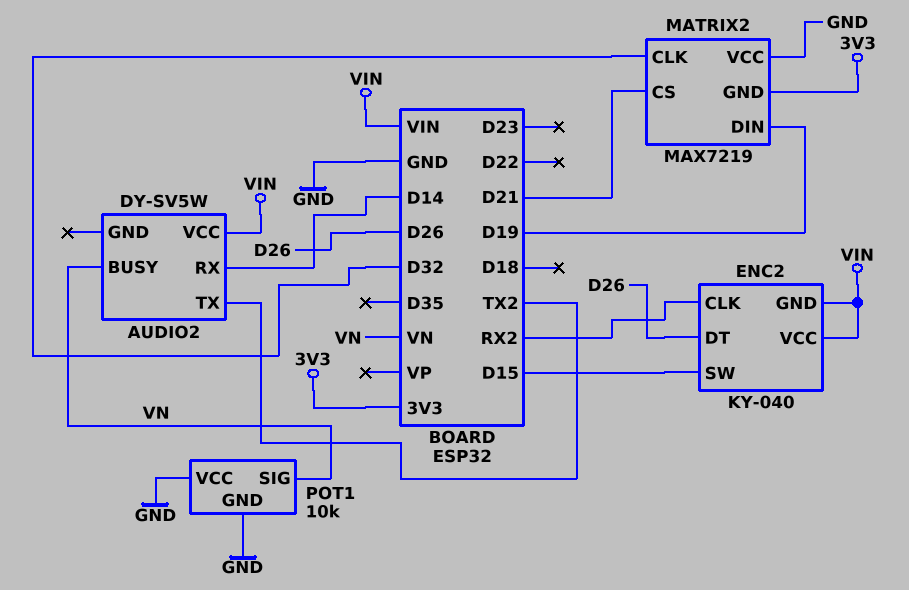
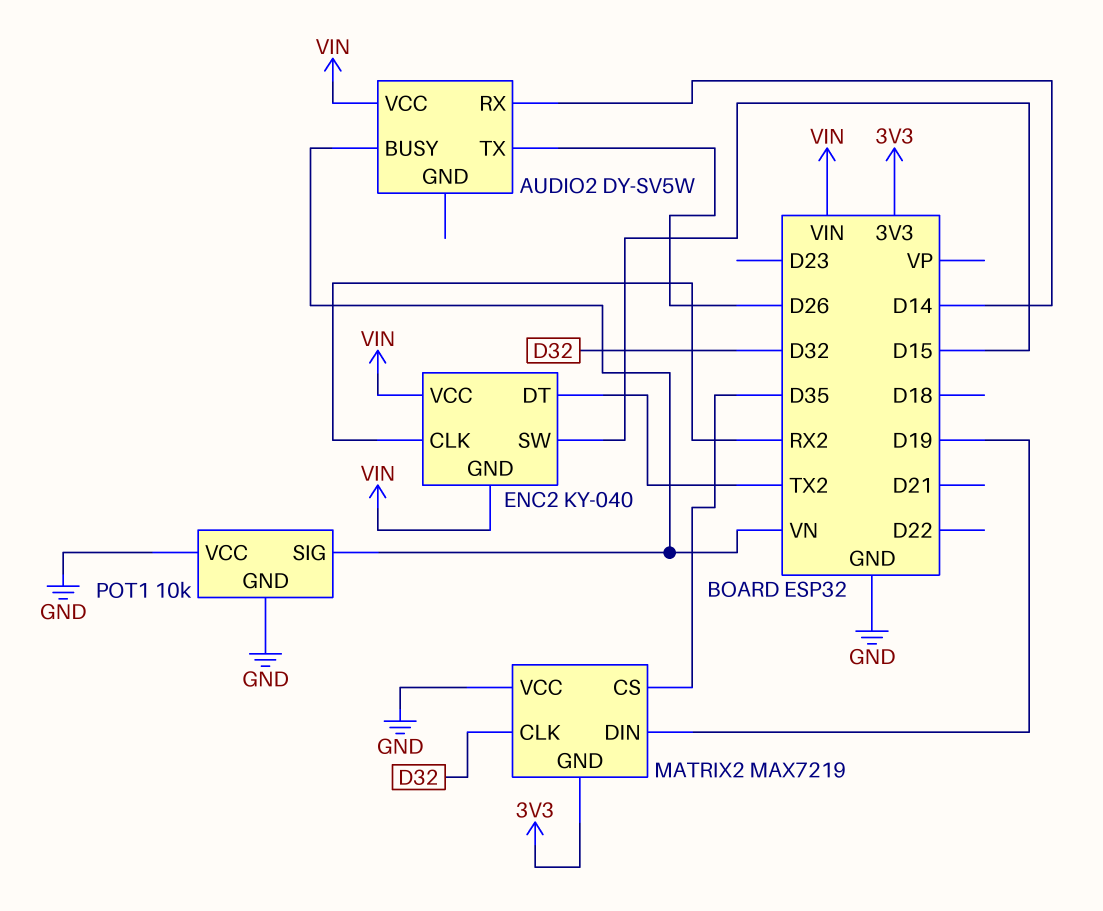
AUDIO2 pin TX: TX2 -> D26
ENC2 pin DT: D26 -> TX2
MATRIX2 pin CS: D21 -> D35

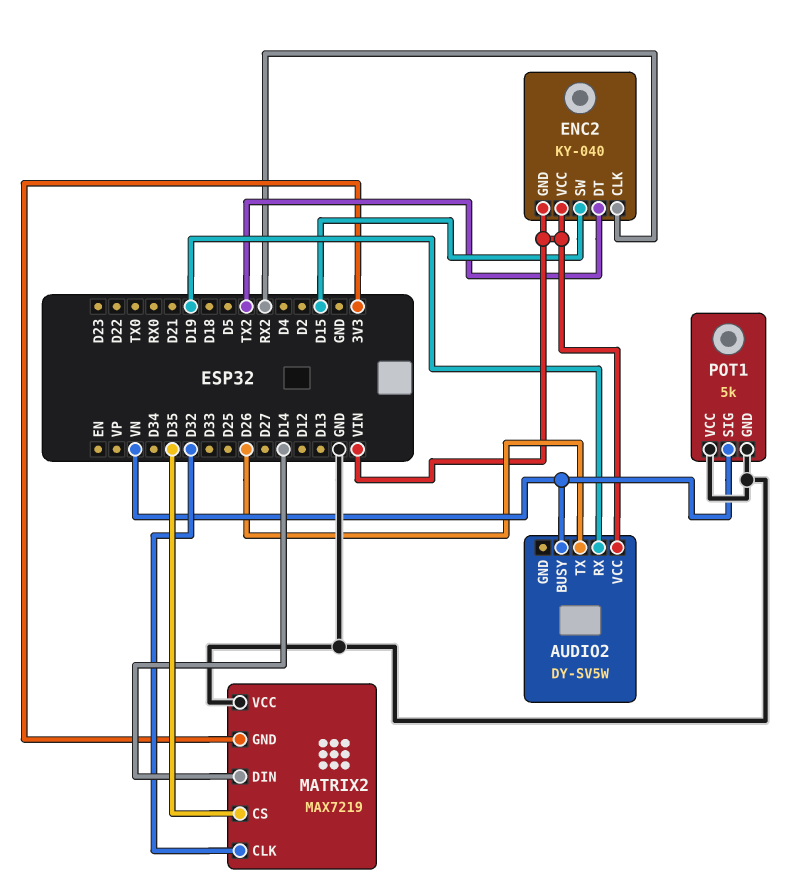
AUDIO2 pin RX: D14 -> D19
MATRIX2 pin DIN: D19 -> D14
POT1: 10k -> 5k

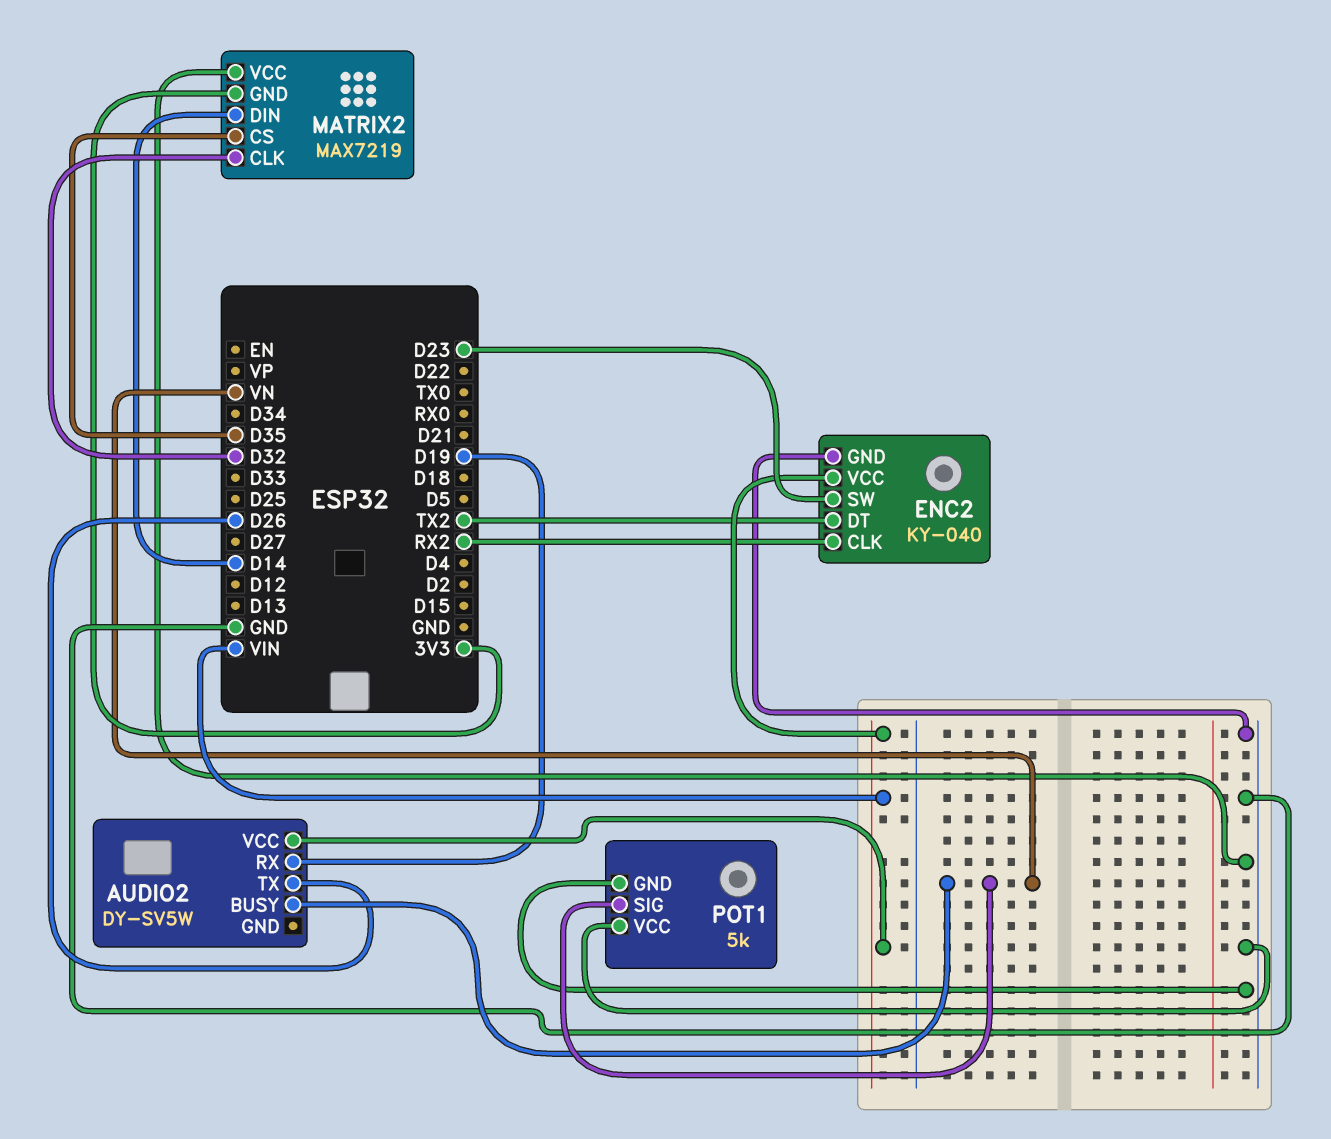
ENC2 pin GND: VIN -> GND
ENC2 pin SW: D15 -> D23

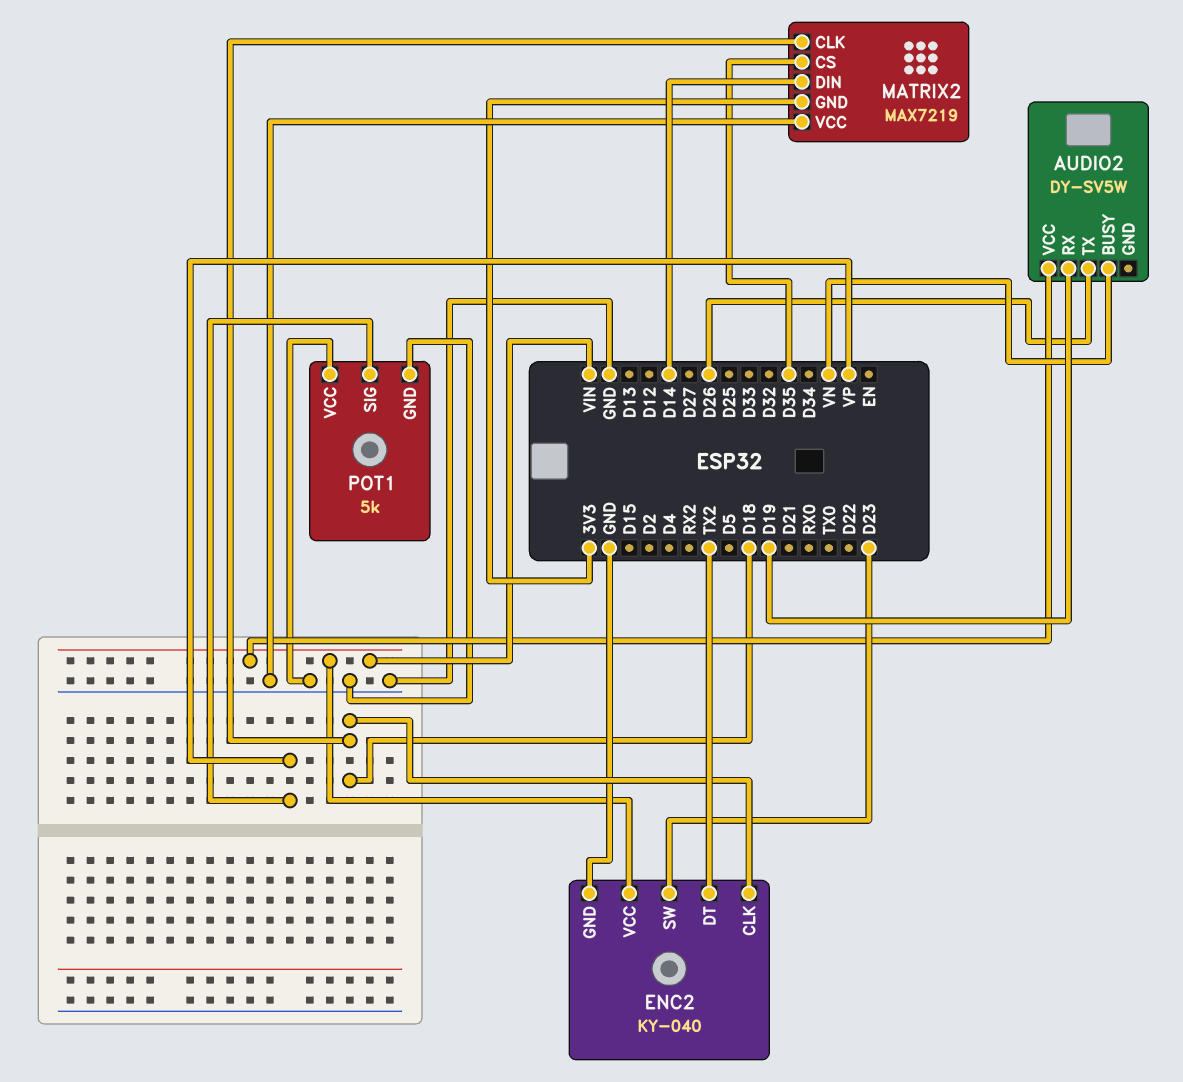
ENC2 pin CLK: RX2 -> D18
MATRIX2 pin CLK: D32 -> D18
POT1 pin SIG: VN -> VP

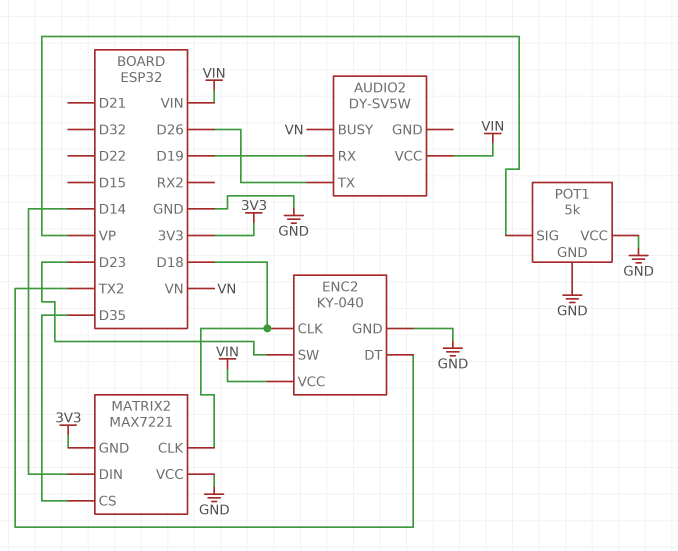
MATRIX2: MAX7219 -> MAX7221

